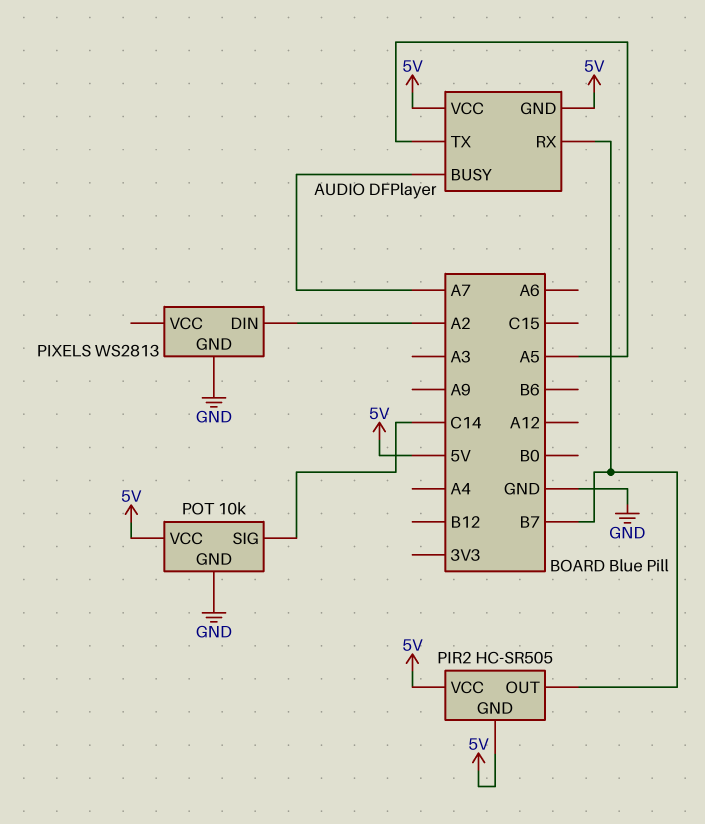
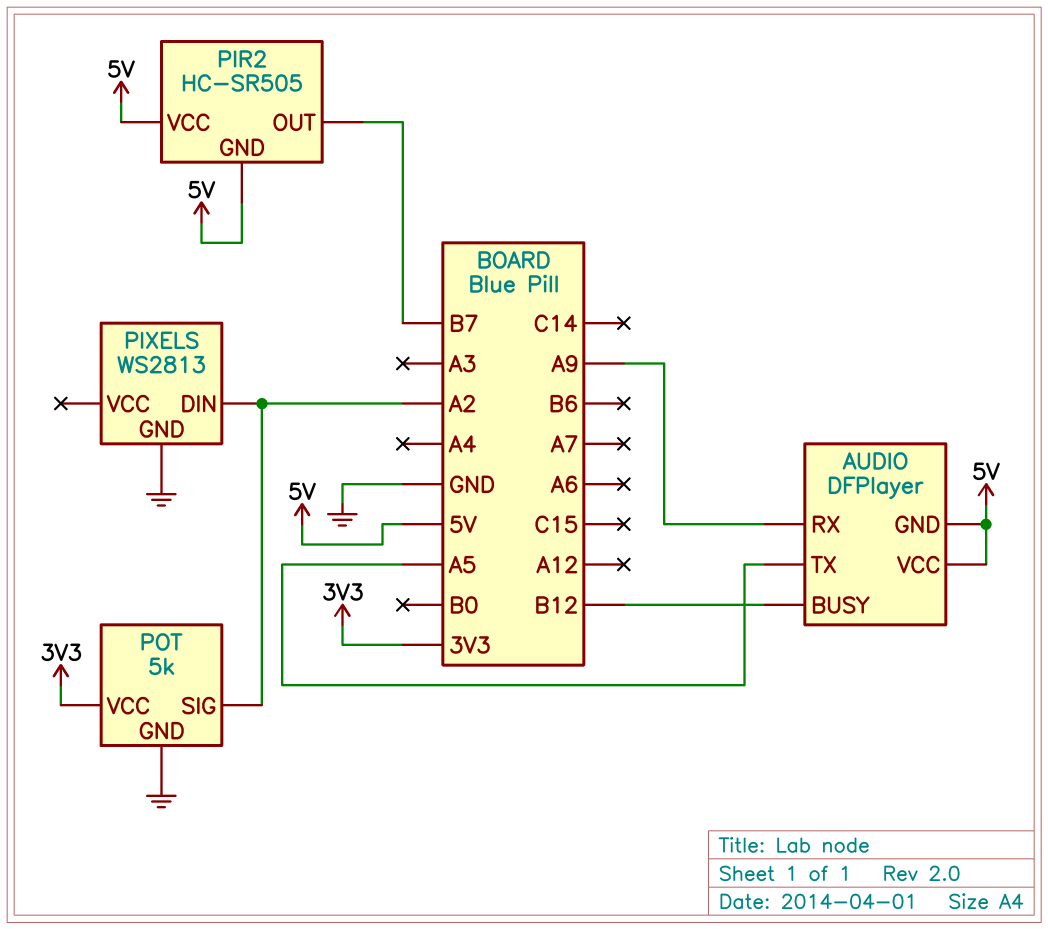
AUDIO pin BUSY: A7 -> B12
AUDIO pin RX: B7 -> A9
POT: 10k -> 5k
POT pin SIG: C14 -> A2
POT pin VCC: 5V -> 3V3

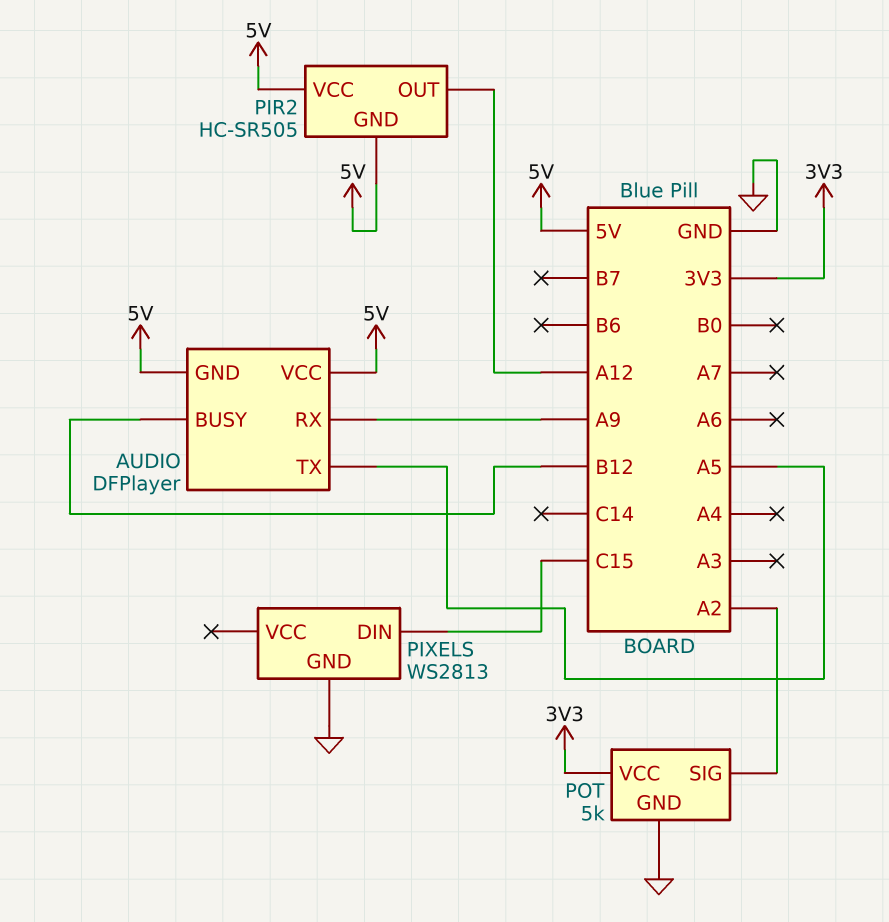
PIR2 pin OUT: B7 -> A12
PIXELS pin DIN: A2 -> C15

